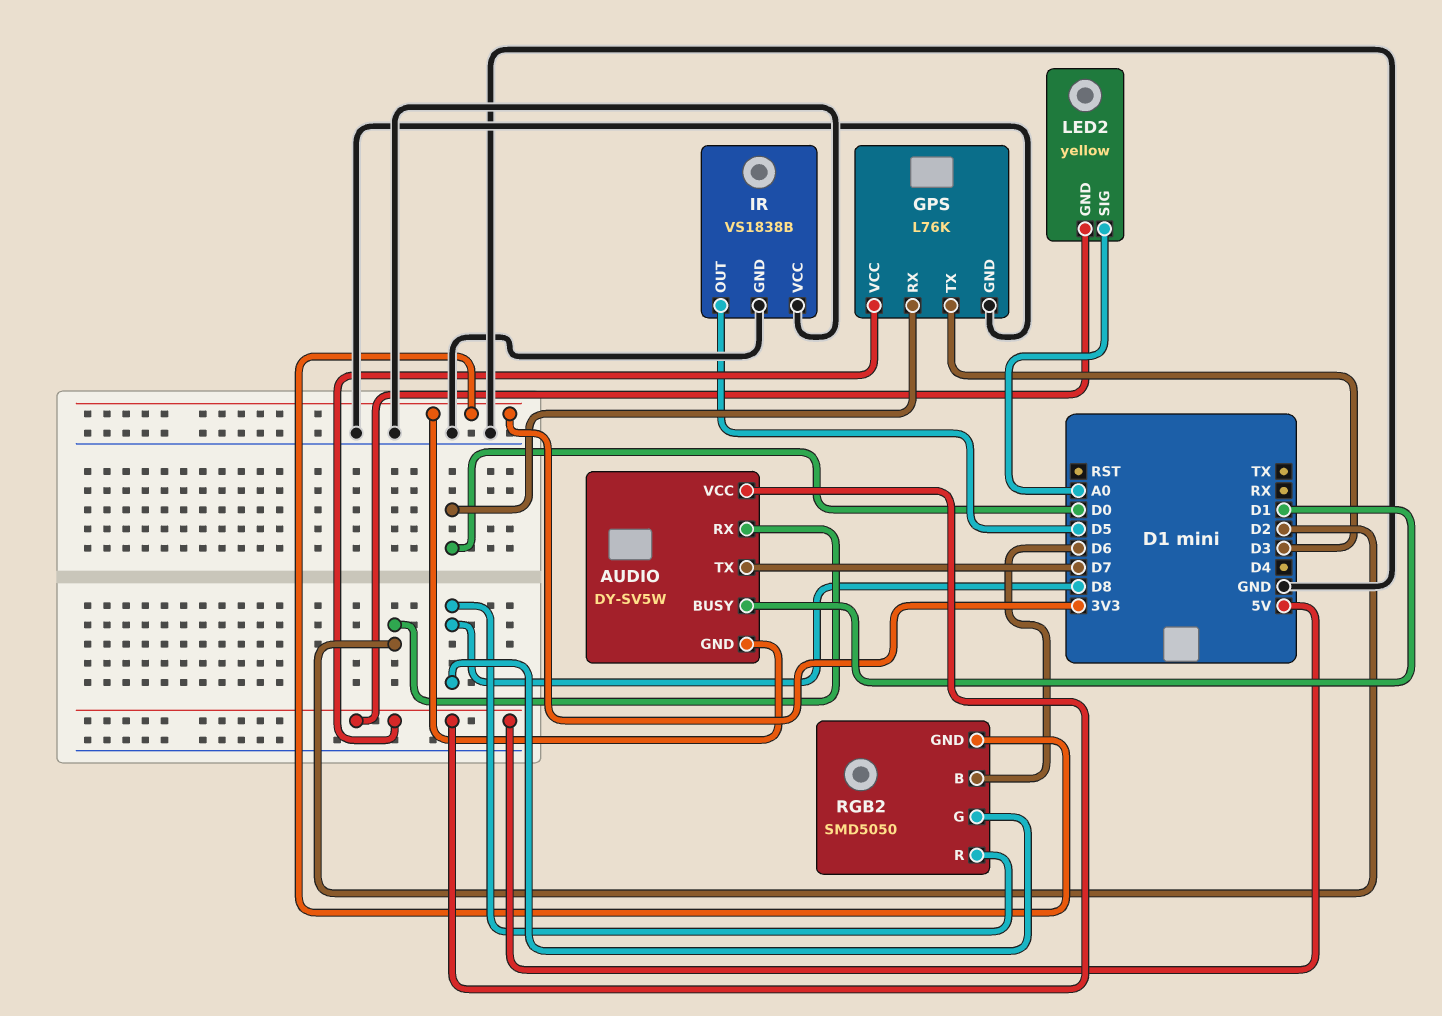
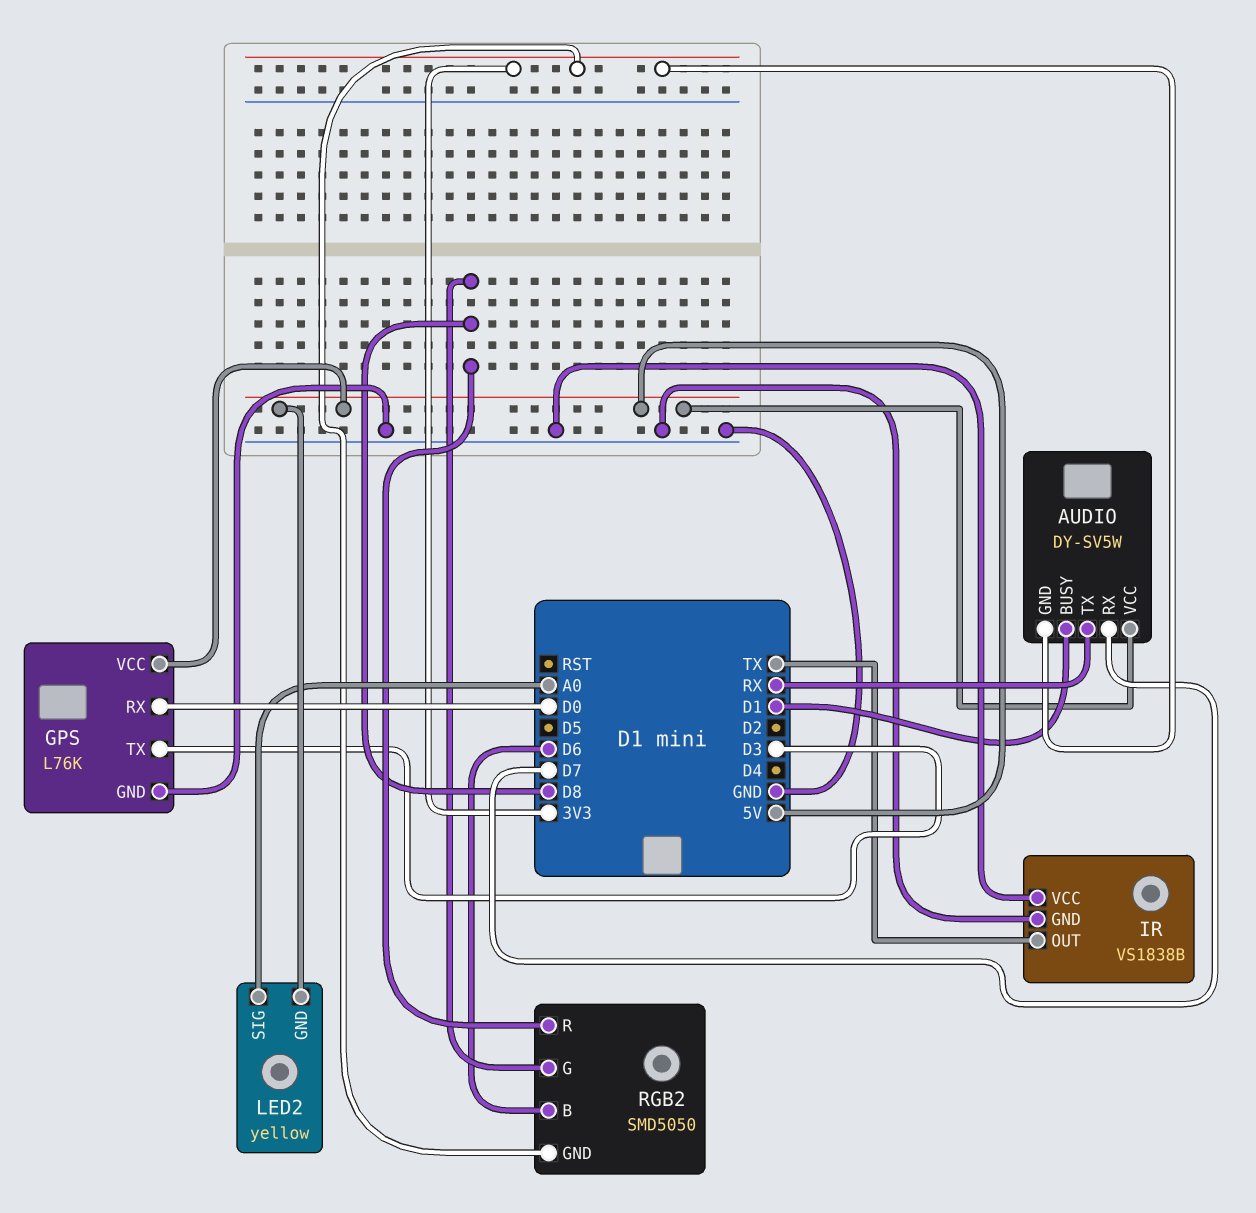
AUDIO pin RX: D2 -> D7
AUDIO pin TX: D7 -> RX
IR pin OUT: D5 -> TX

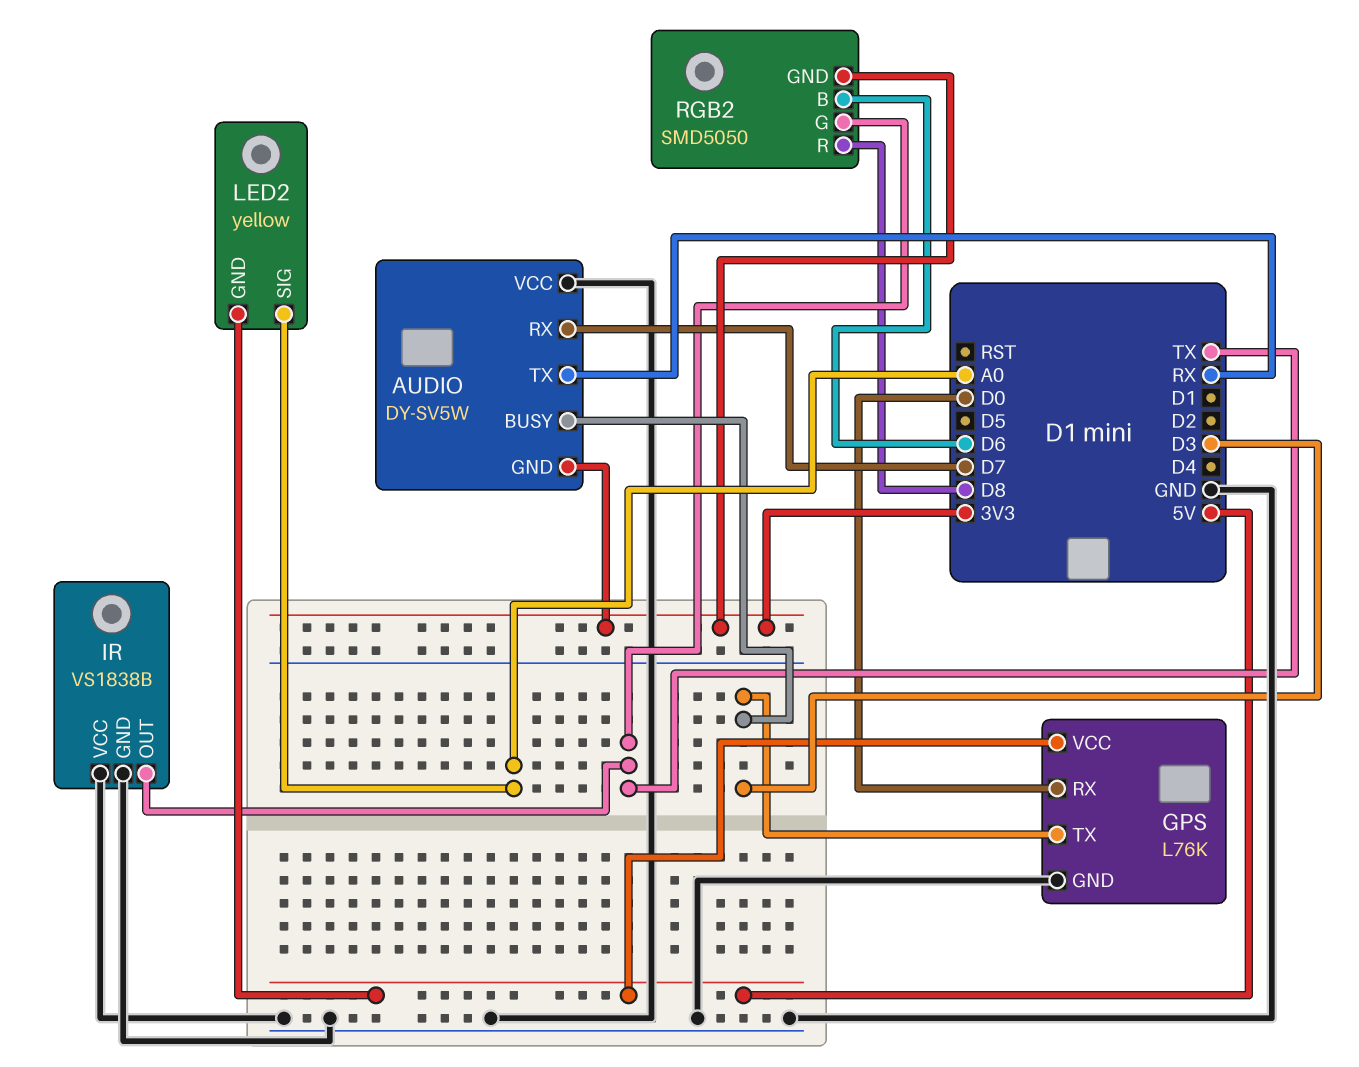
AUDIO pin BUSY: D1 -> D3
AUDIO pin VCC: 5V -> GND
RGB2 pin G: D8 -> TX

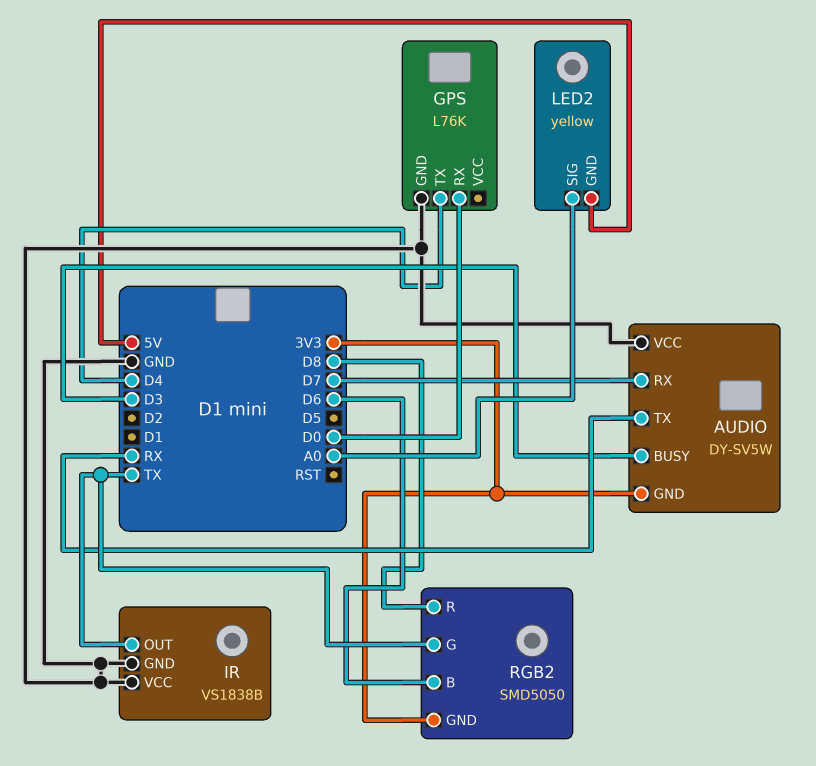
GPS pin TX: D3 -> D4
GPS pin VCC: 5V -> none

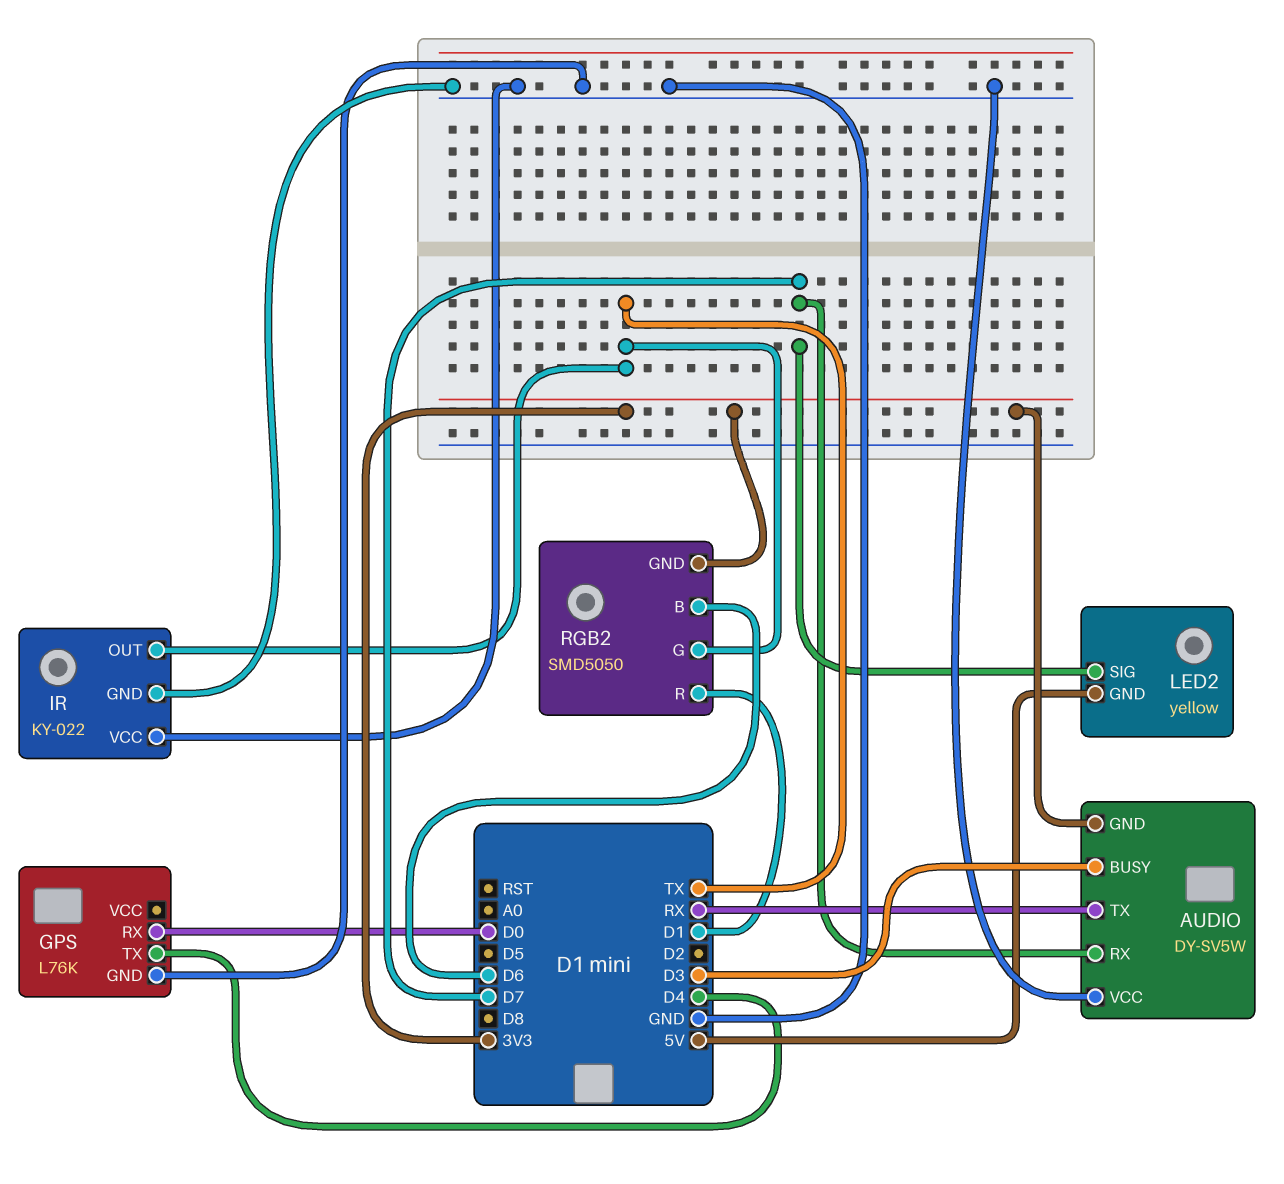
IR: VS1838B -> KY-022
LED2 pin SIG: A0 -> D7
RGB2 pin R: D8 -> D1

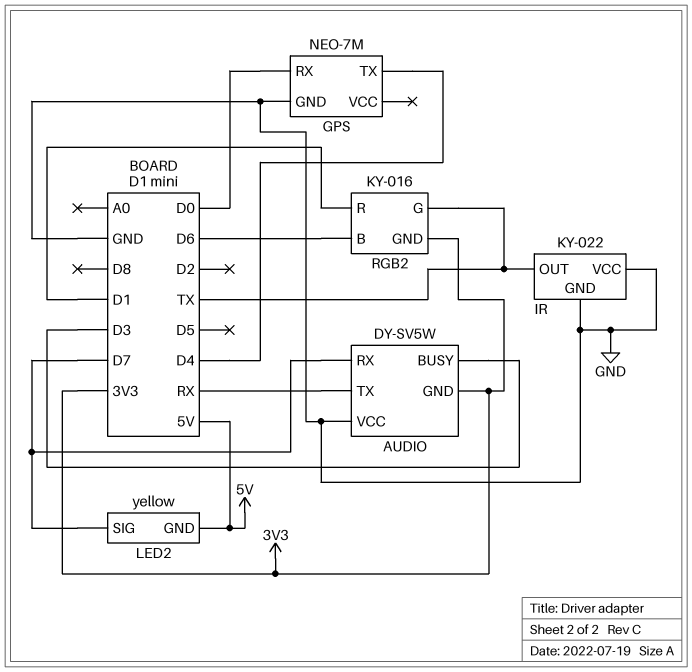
GPS: L76K -> NEO-7M
RGB2: SMD5050 -> KY-016

